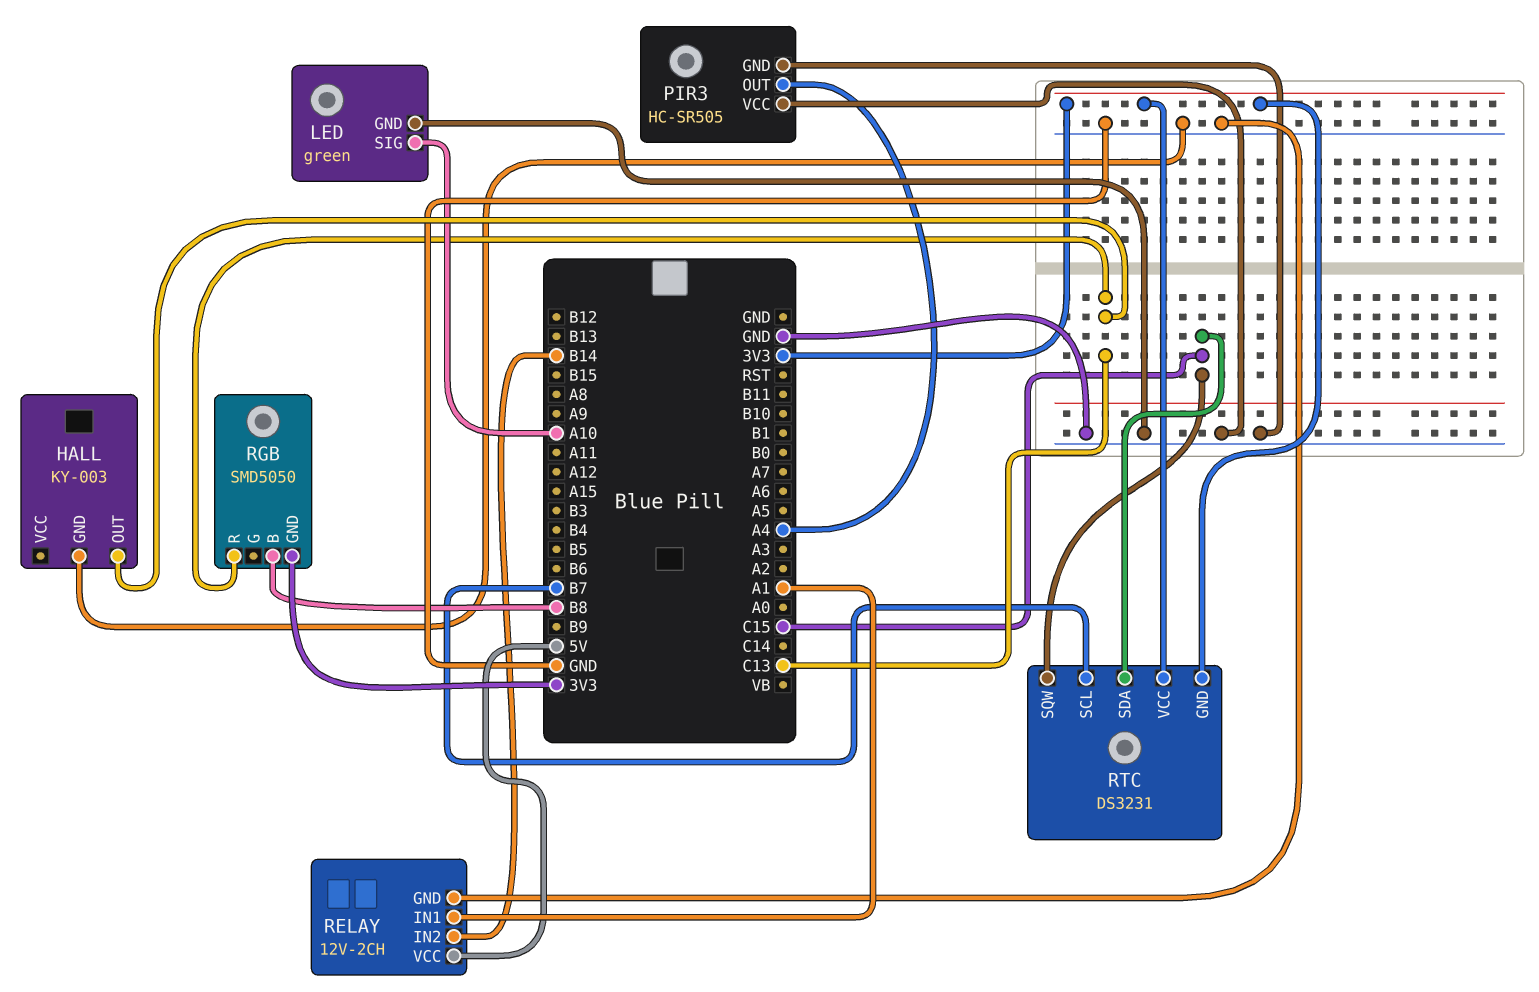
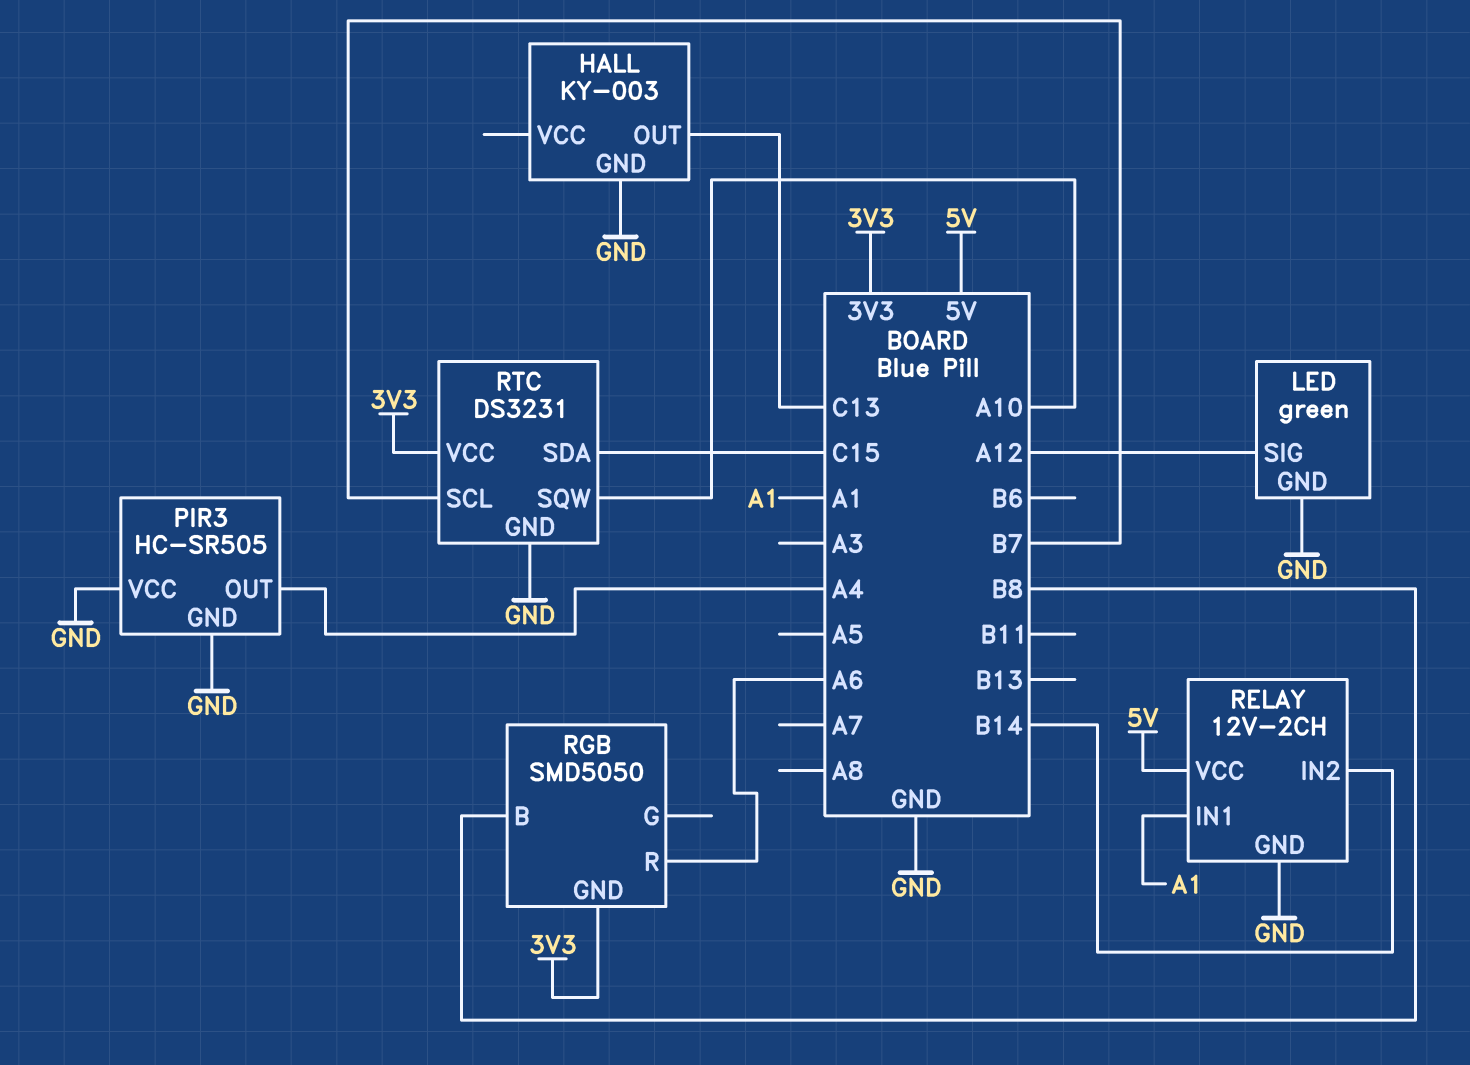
LED pin SIG: A10 -> A12
RGB pin R: C13 -> A6
RTC pin GND: 3V3 -> GND
RTC pin SQW: C15 -> A10

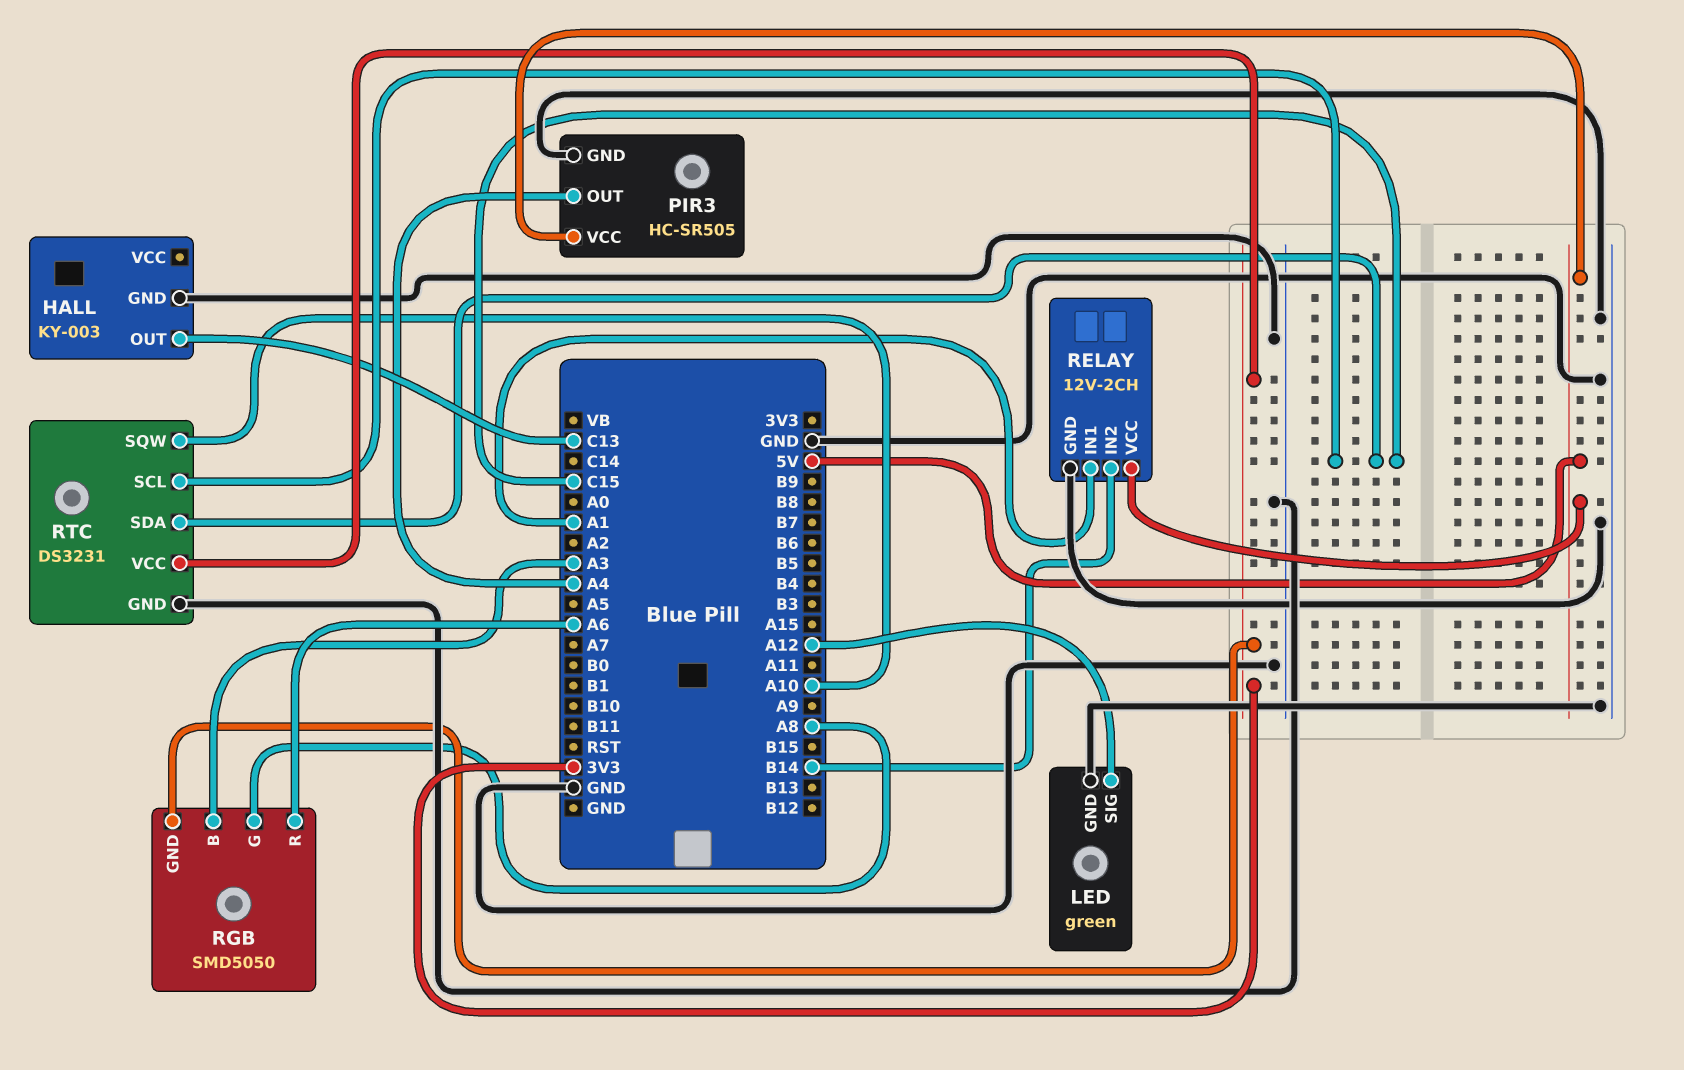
PIR3 pin VCC: GND -> 5V
RGB pin B: B8 -> A3
RGB pin G: none -> A8
RTC pin SCL: B7 -> C15

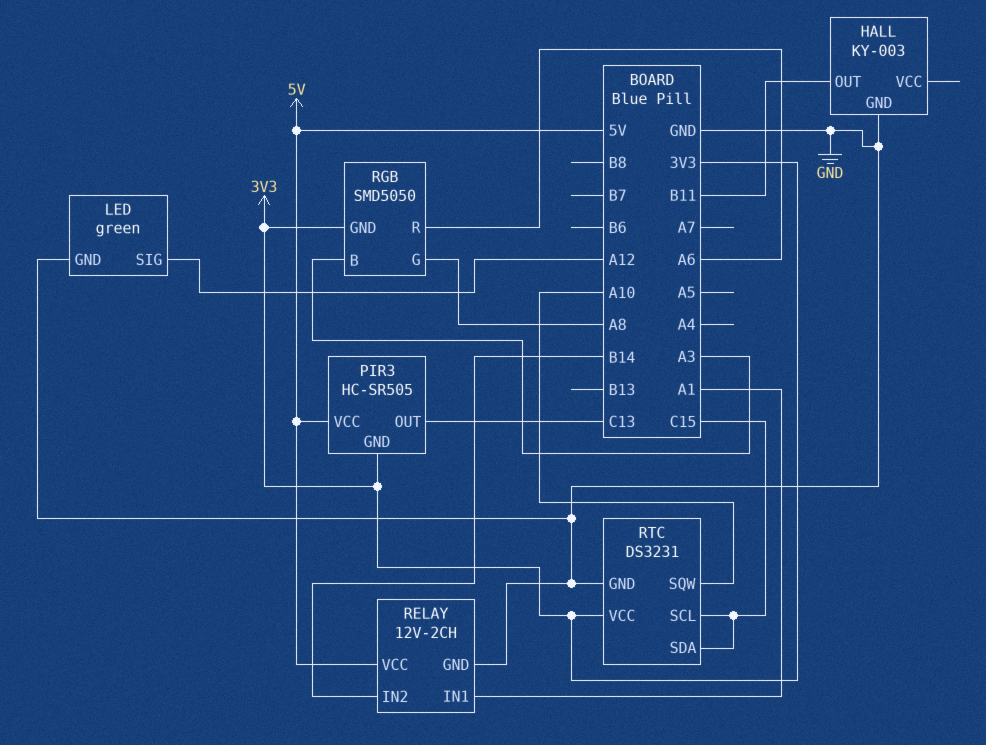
HALL pin OUT: C13 -> B11
PIR3 pin GND: GND -> 3V3
PIR3 pin OUT: A4 -> C13

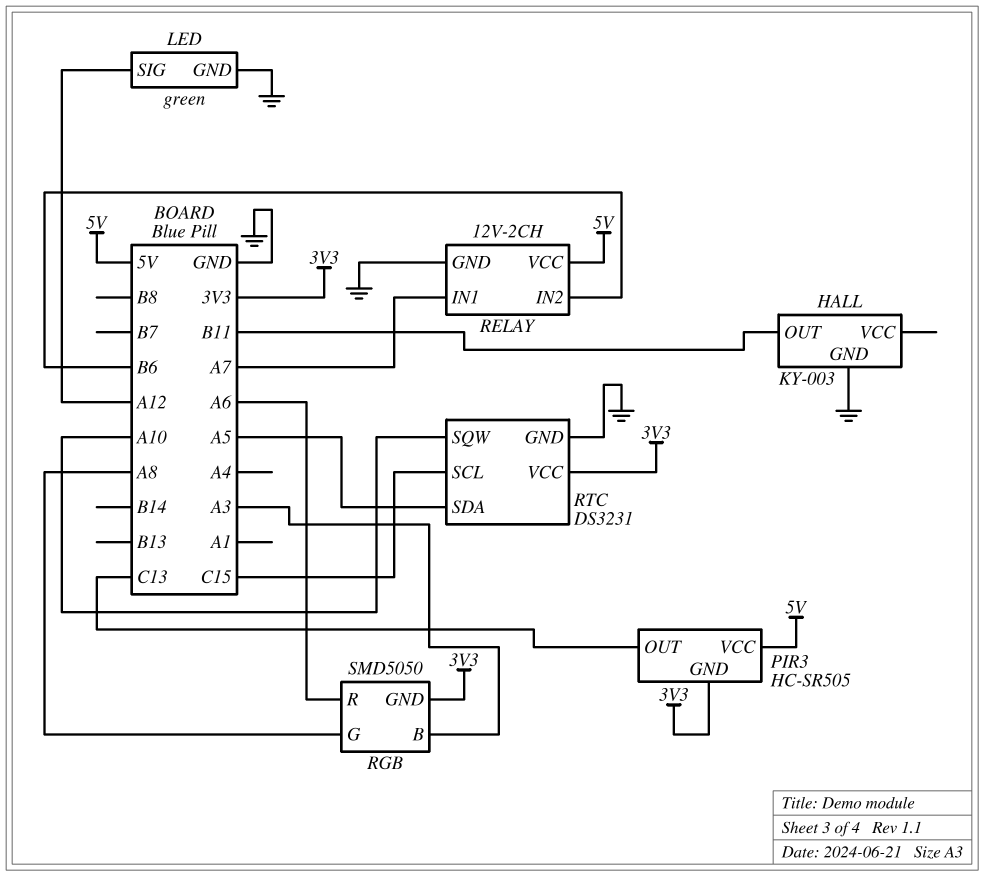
RELAY pin IN1: A1 -> A7
RELAY pin IN2: B14 -> B6
RTC pin SDA: C15 -> A5

